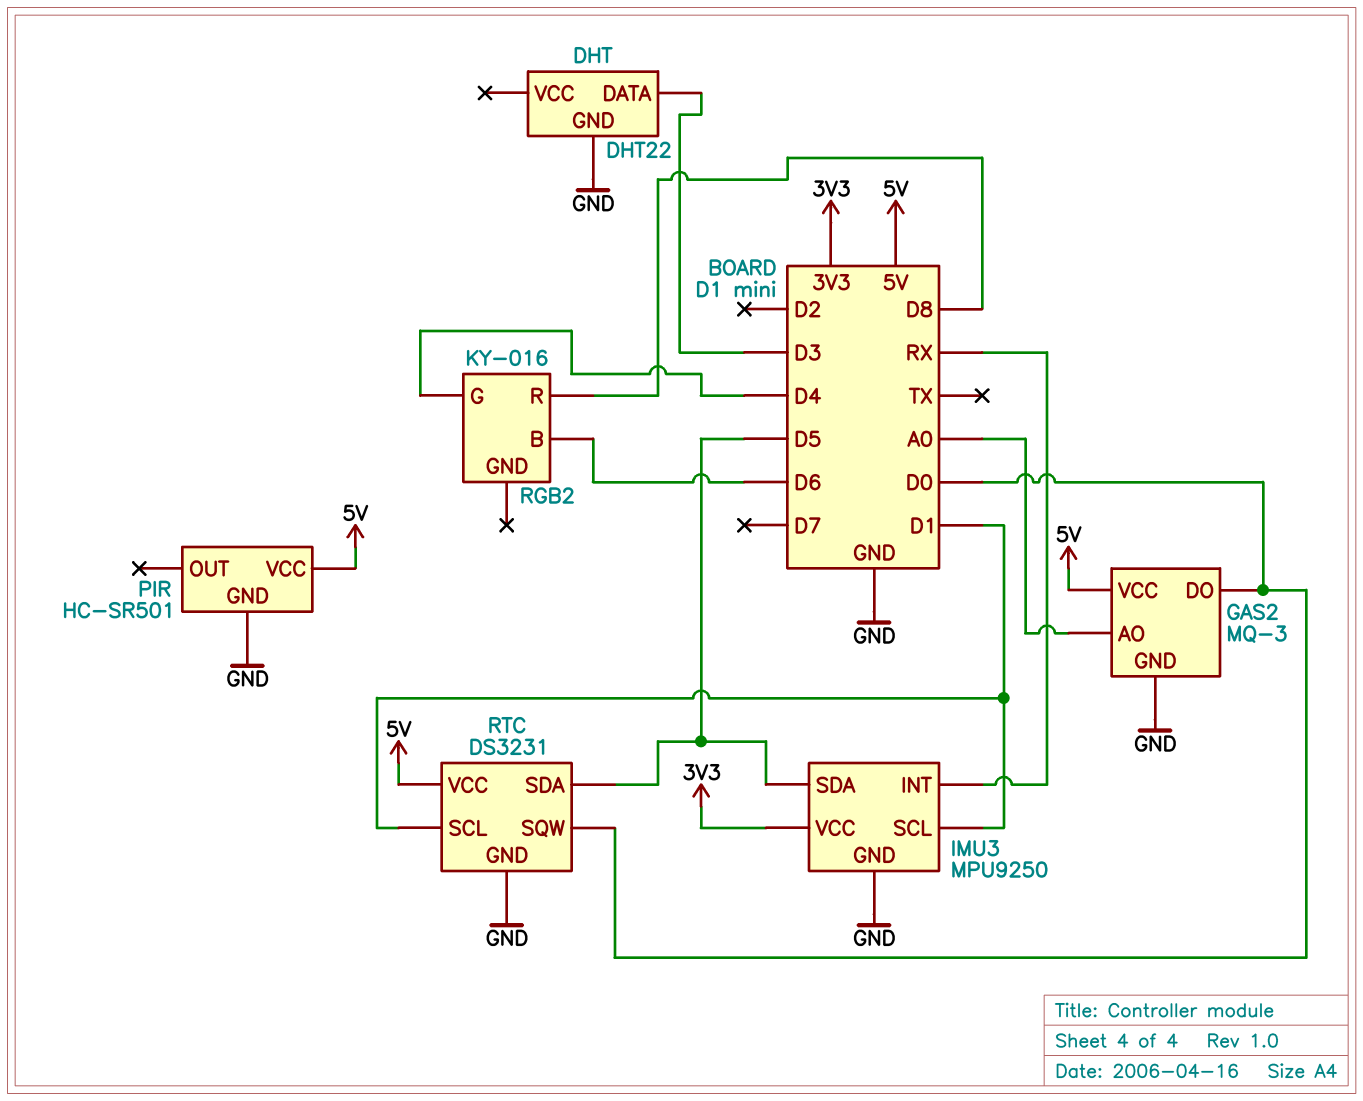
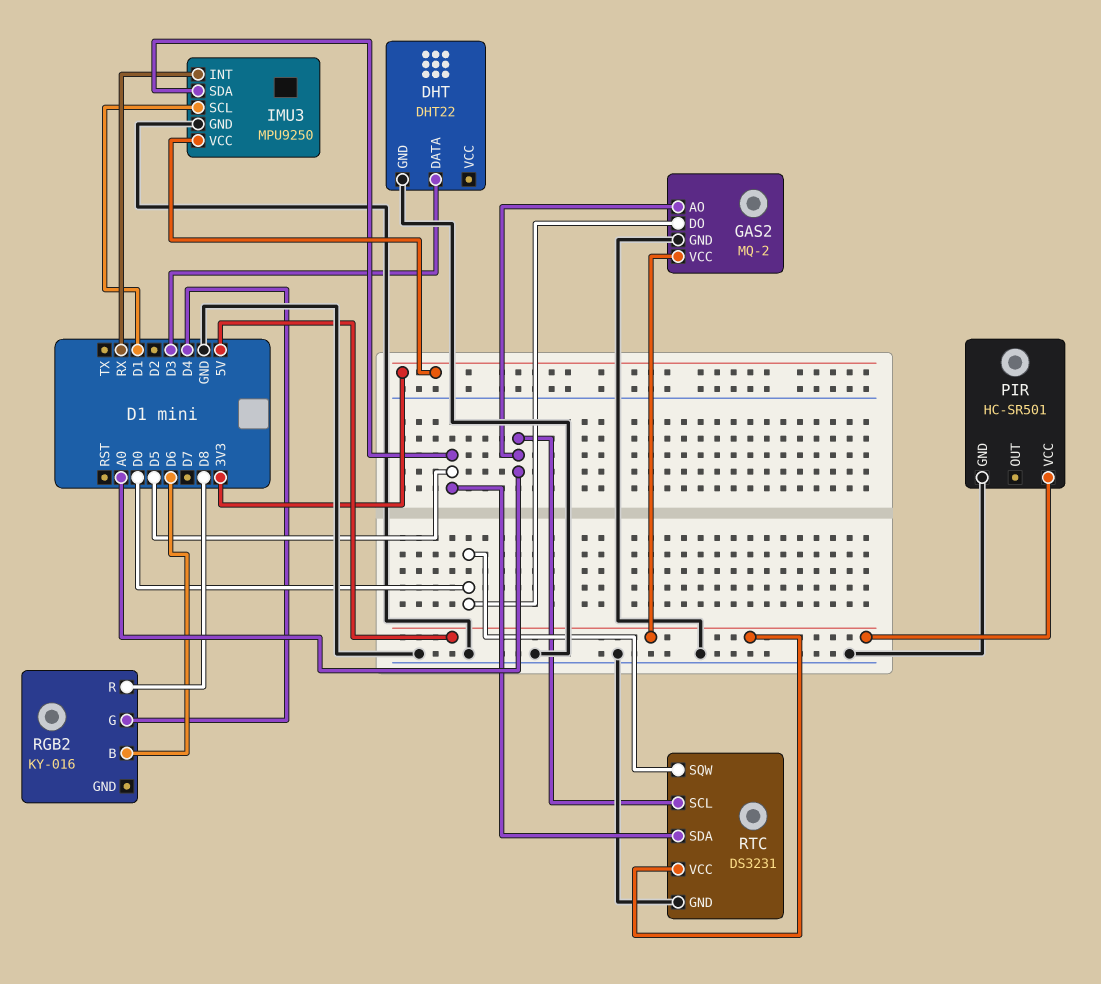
GAS2: MQ-3 -> MQ-2
RTC pin SCL: D1 -> A0

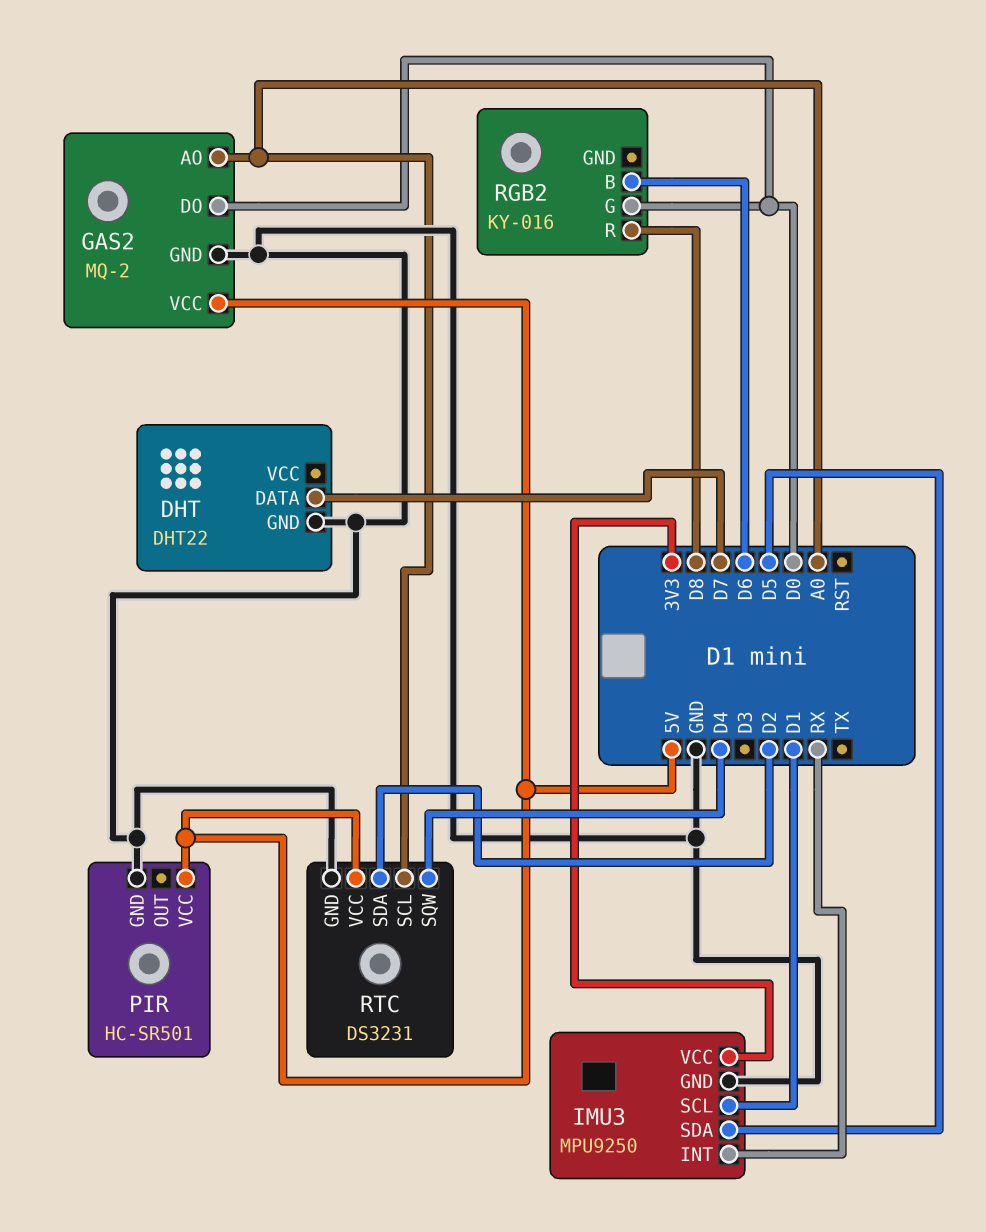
DHT pin DATA: D3 -> D7
RGB2 pin G: D4 -> D0
RTC pin SDA: D5 -> D2
RTC pin SQW: D0 -> D4

